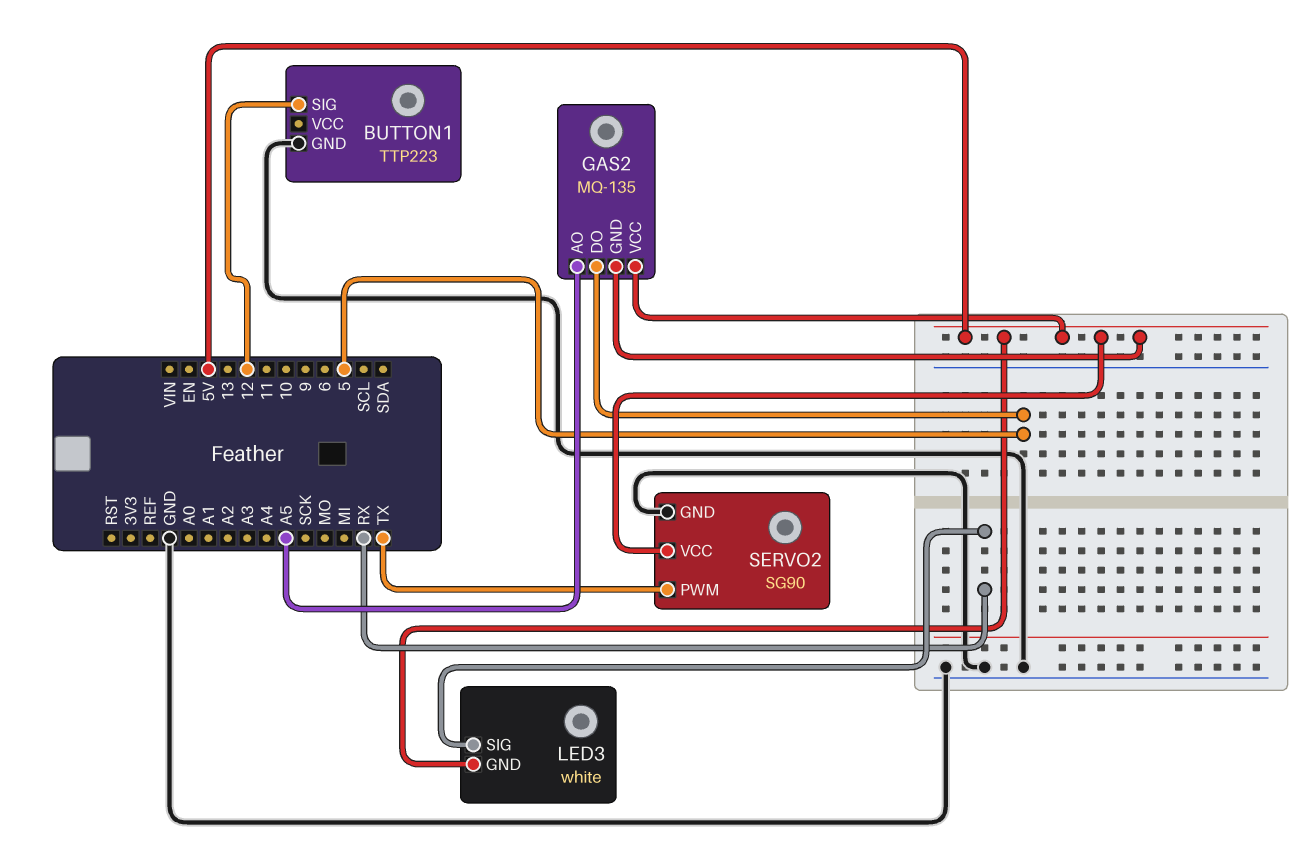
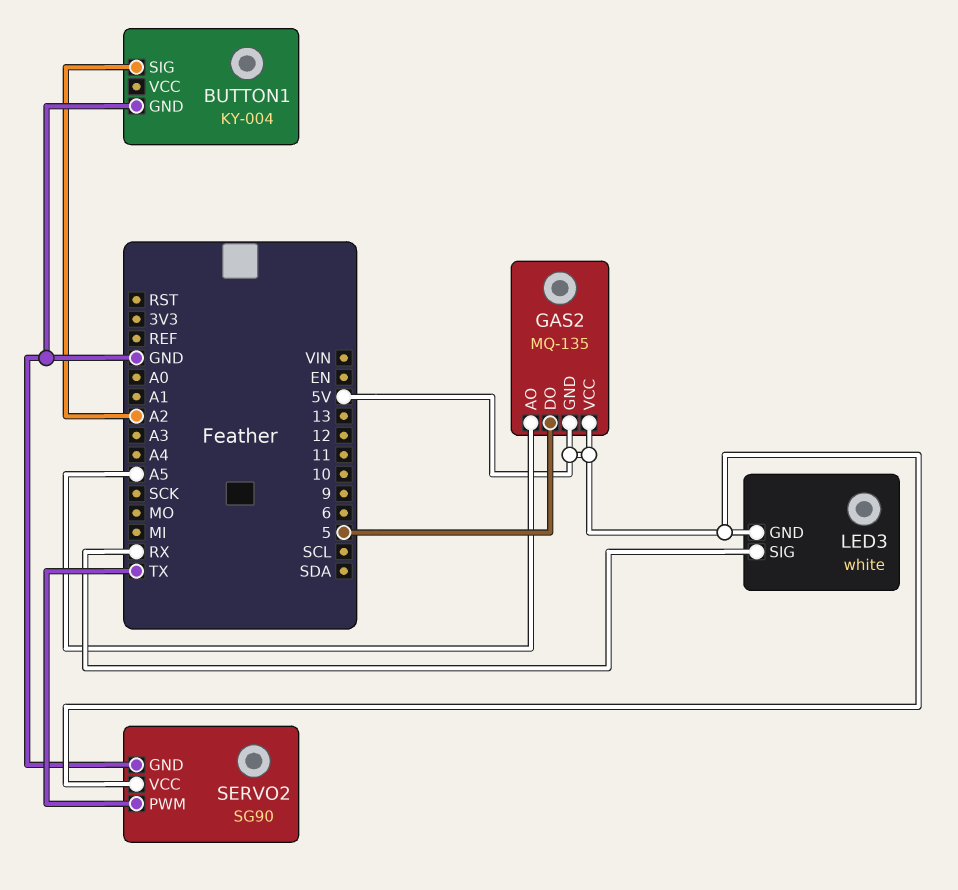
BUTTON1: TTP223 -> KY-004
BUTTON1 pin SIG: 12 -> A2

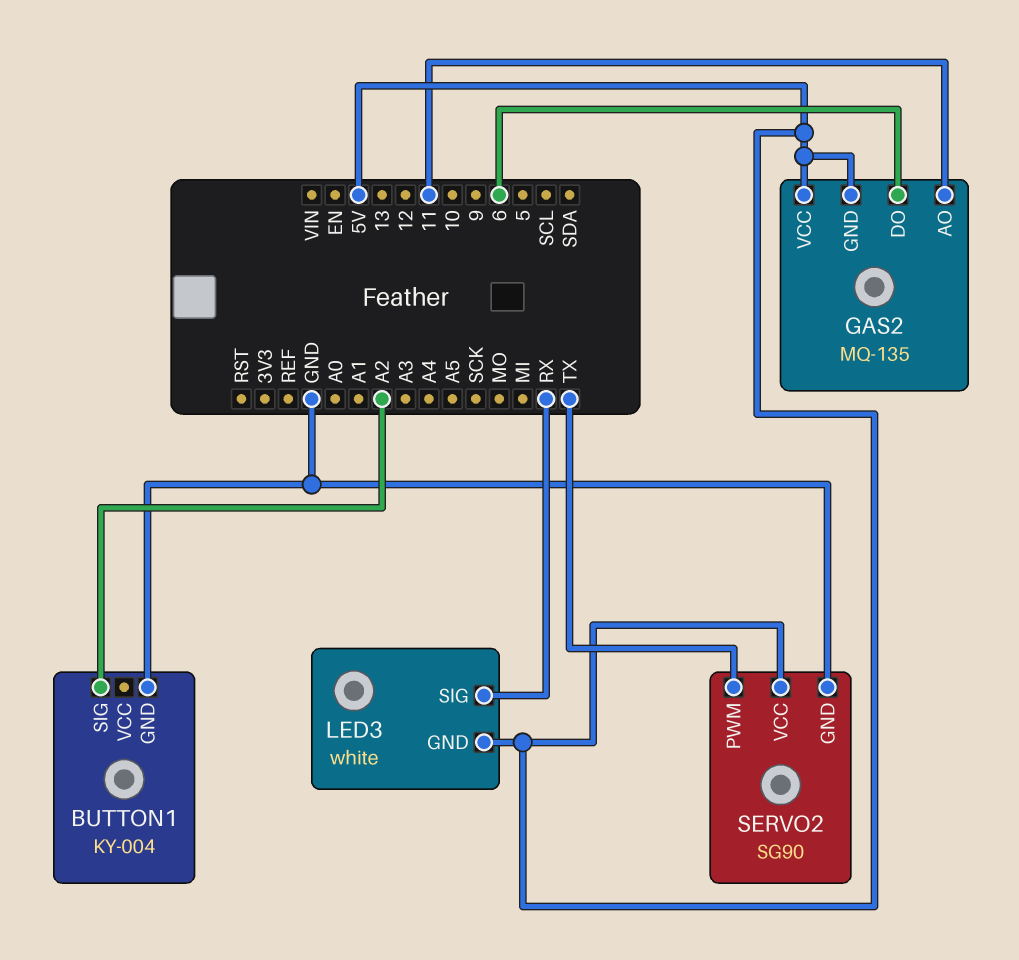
GAS2 pin AO: A5 -> 11
GAS2 pin DO: 5 -> 6

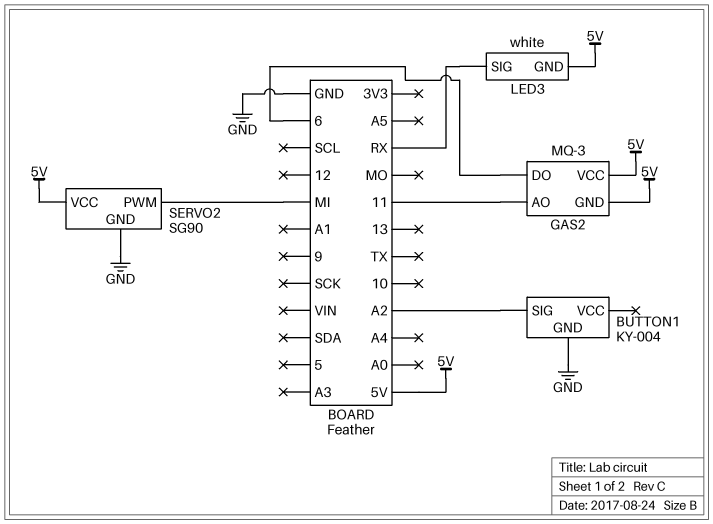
GAS2: MQ-135 -> MQ-3
SERVO2 pin PWM: TX -> MI

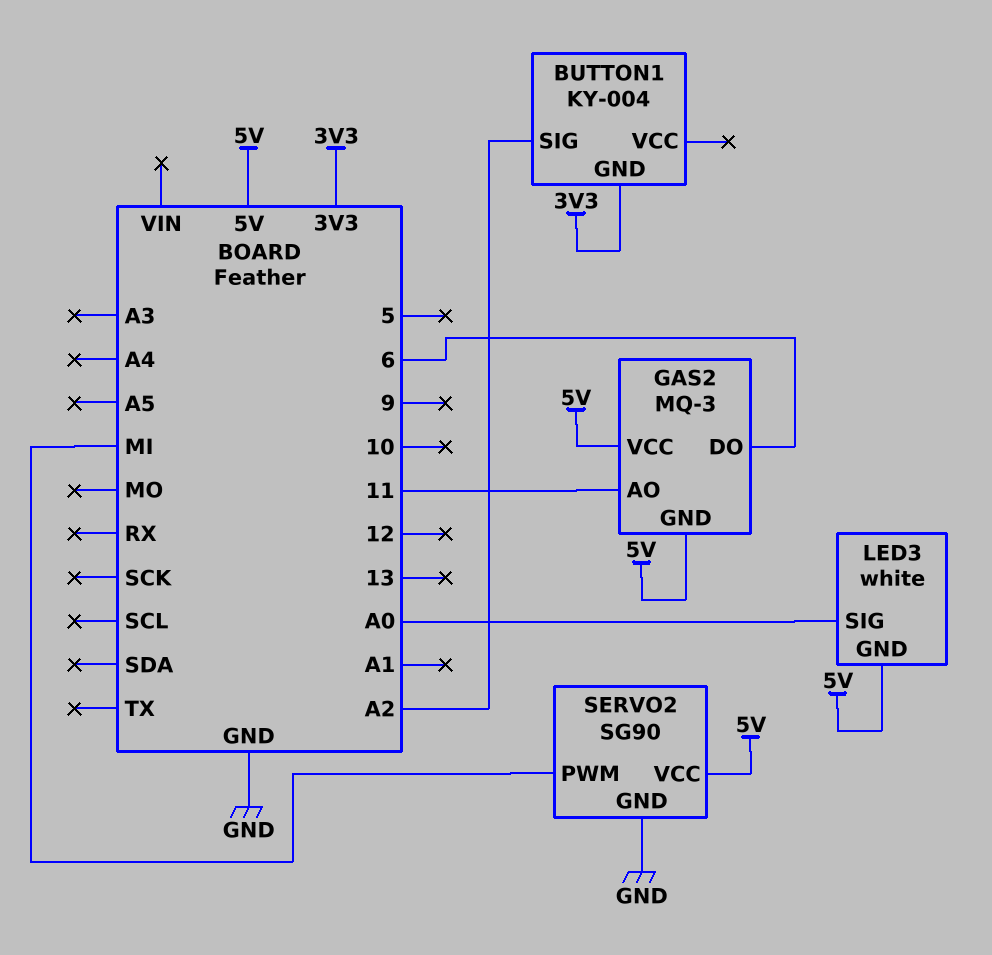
BUTTON1 pin GND: GND -> 3V3
LED3 pin SIG: RX -> A0

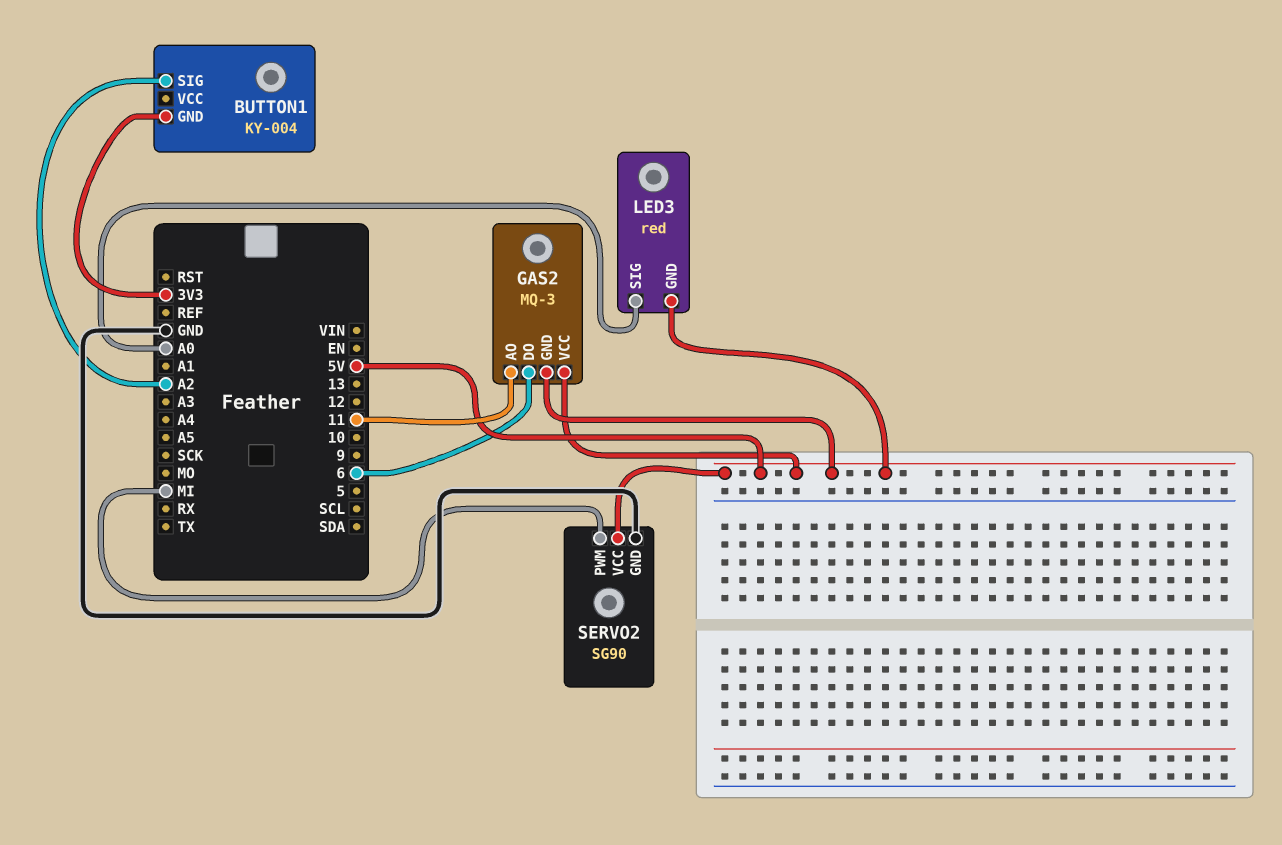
LED3: white -> red

